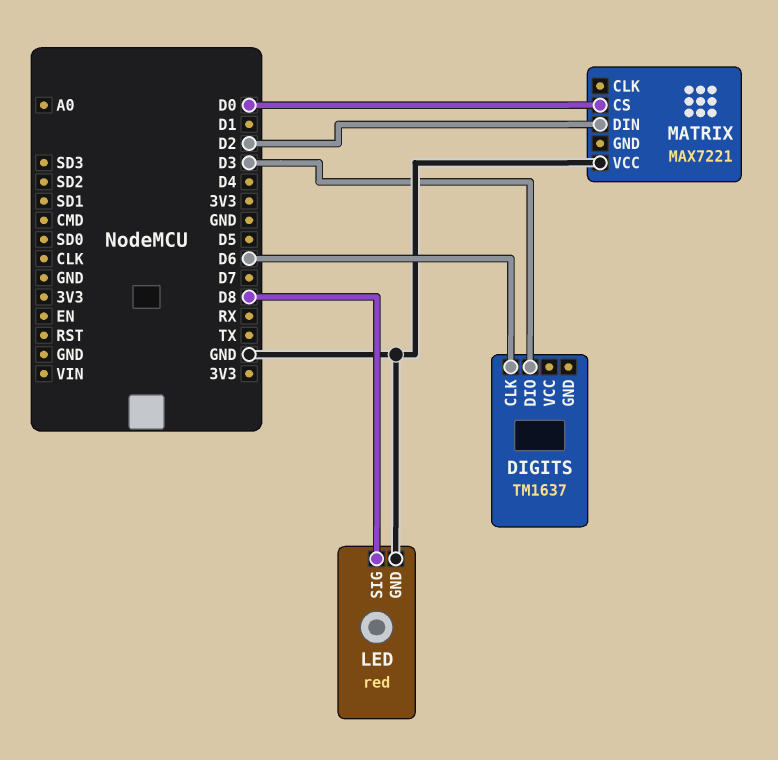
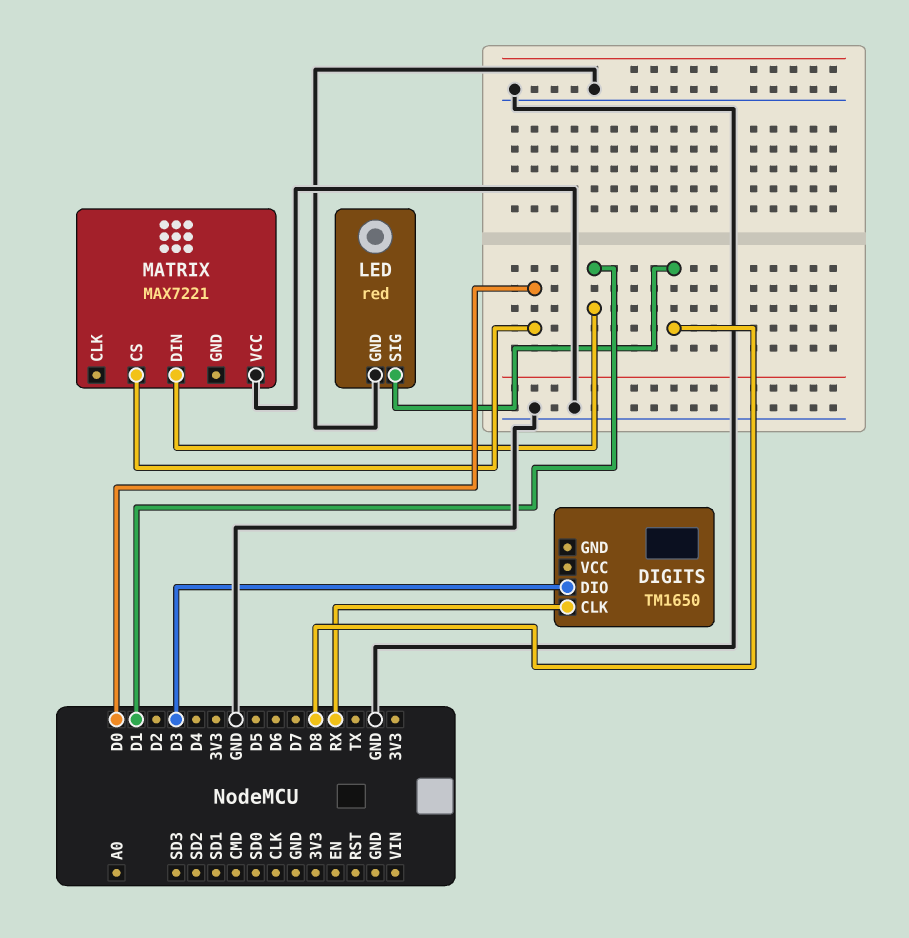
DIGITS: TM1637 -> TM1650
DIGITS pin CLK: D6 -> RX
MATRIX pin DIN: D2 -> D1

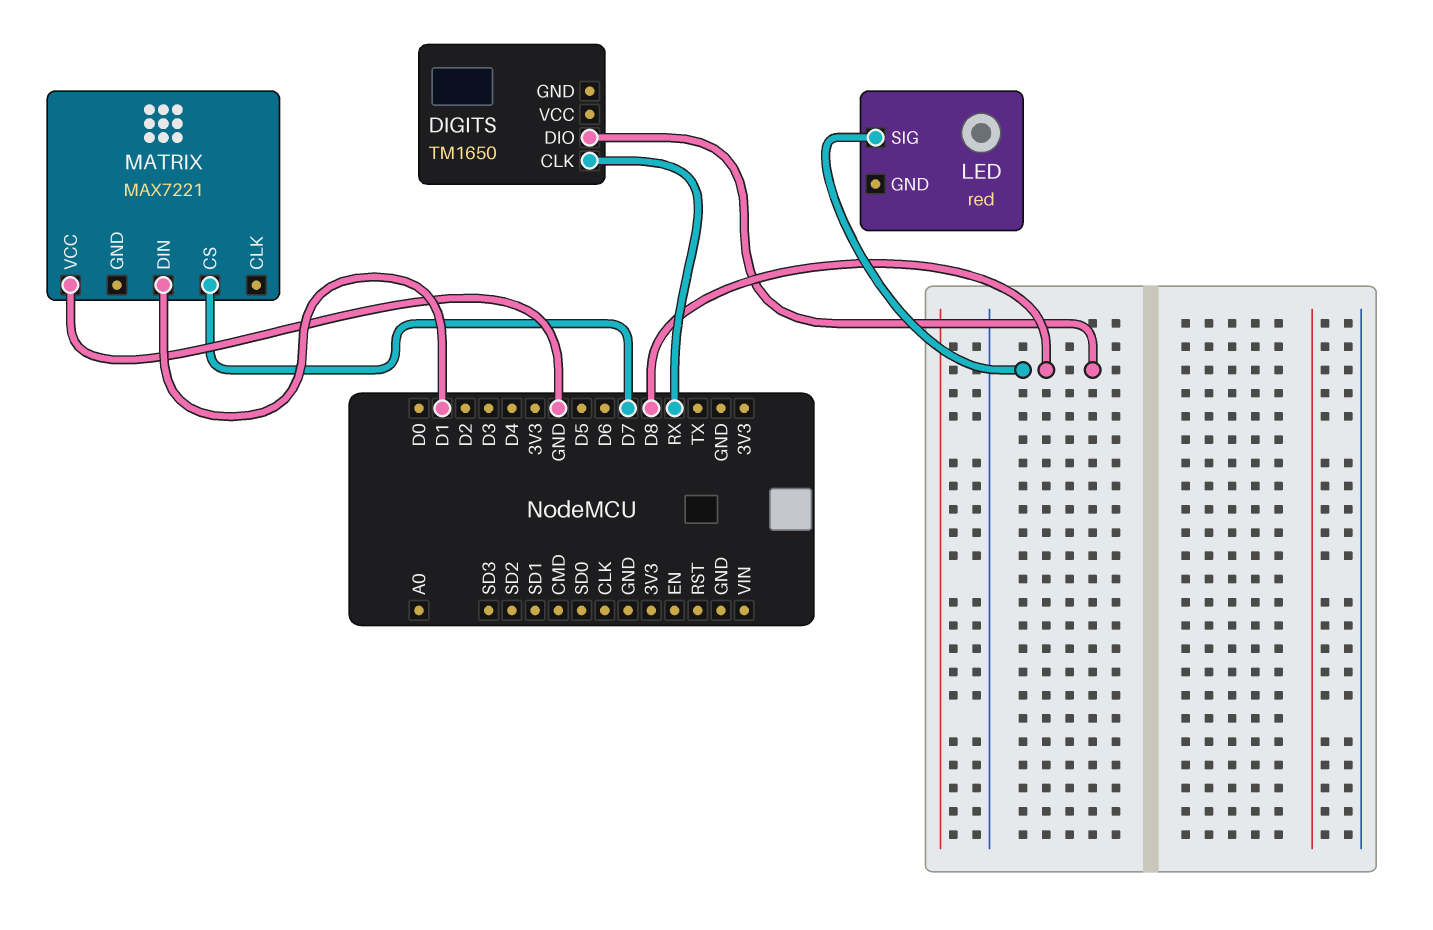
DIGITS pin DIO: D3 -> D8
LED pin GND: GND -> none
MATRIX pin CS: D0 -> D7

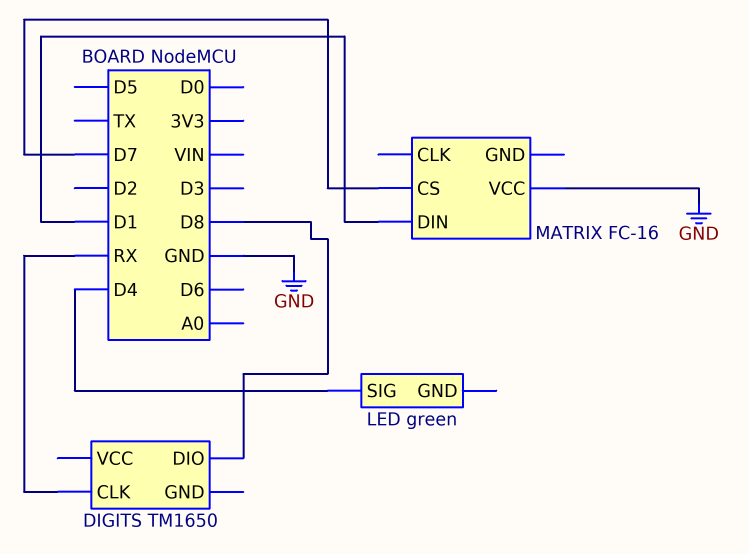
LED: red -> green
LED pin SIG: D8 -> D4
MATRIX: MAX7221 -> FC-16

